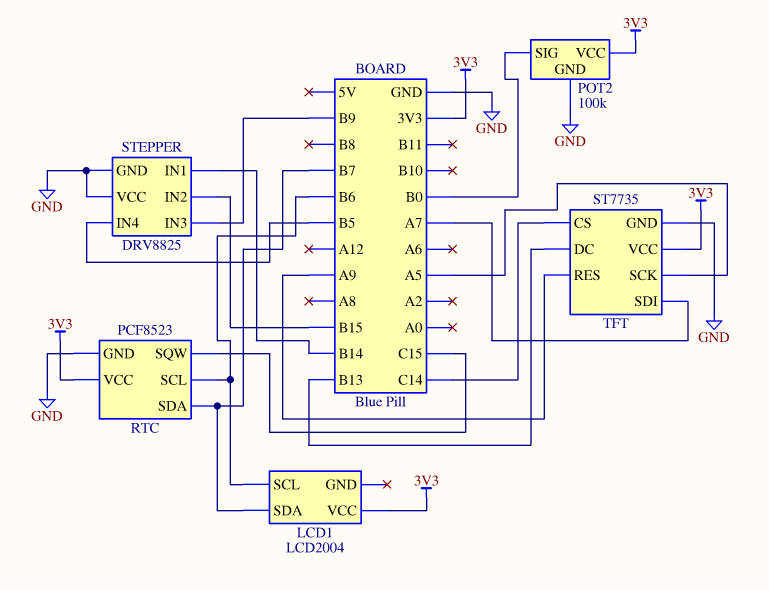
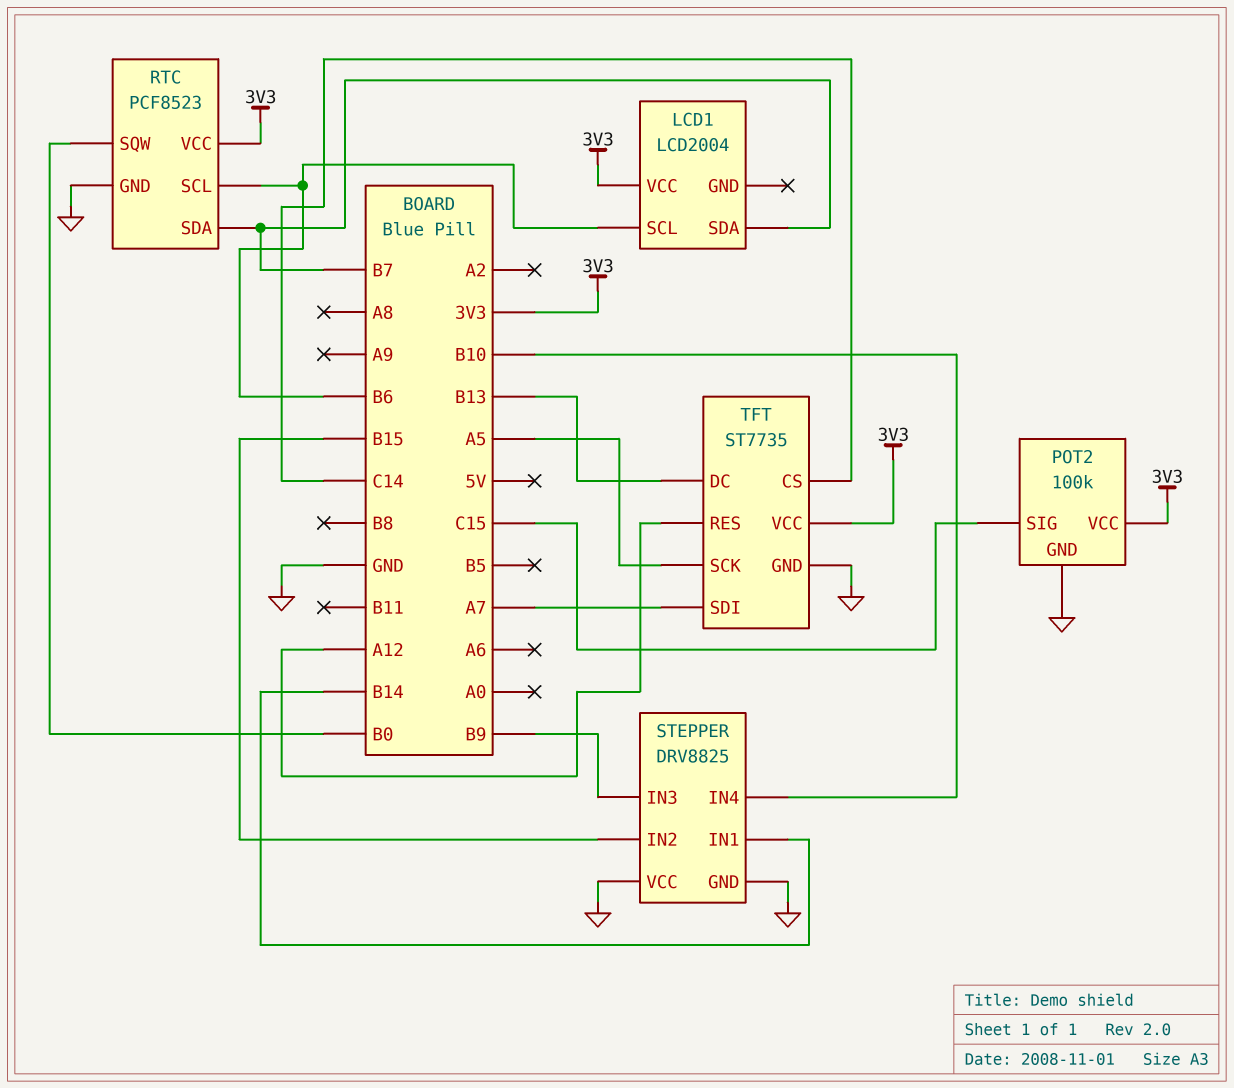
POT2 pin SIG: B0 -> C15
RTC pin SQW: C15 -> B0
STEPPER pin IN4: B5 -> B10
TFT pin RES: A9 -> A12

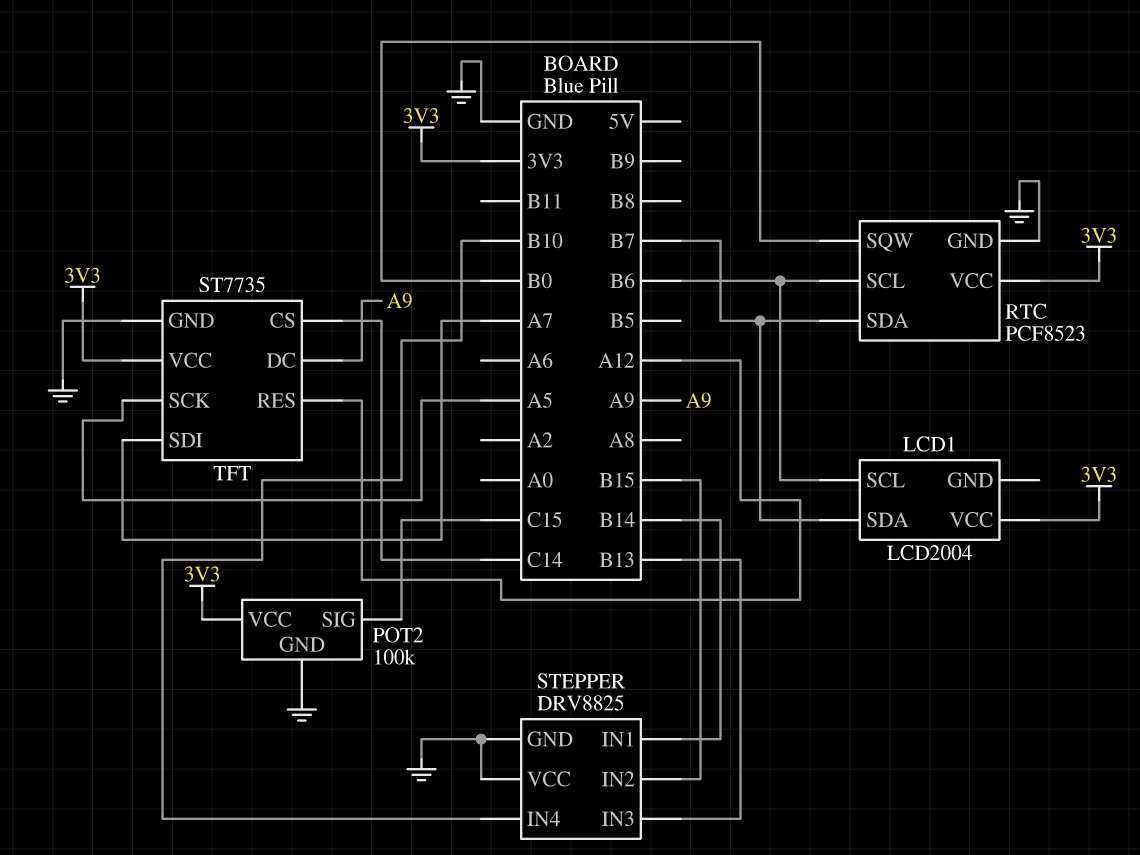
STEPPER pin IN3: B9 -> B13
TFT pin DC: B13 -> A9

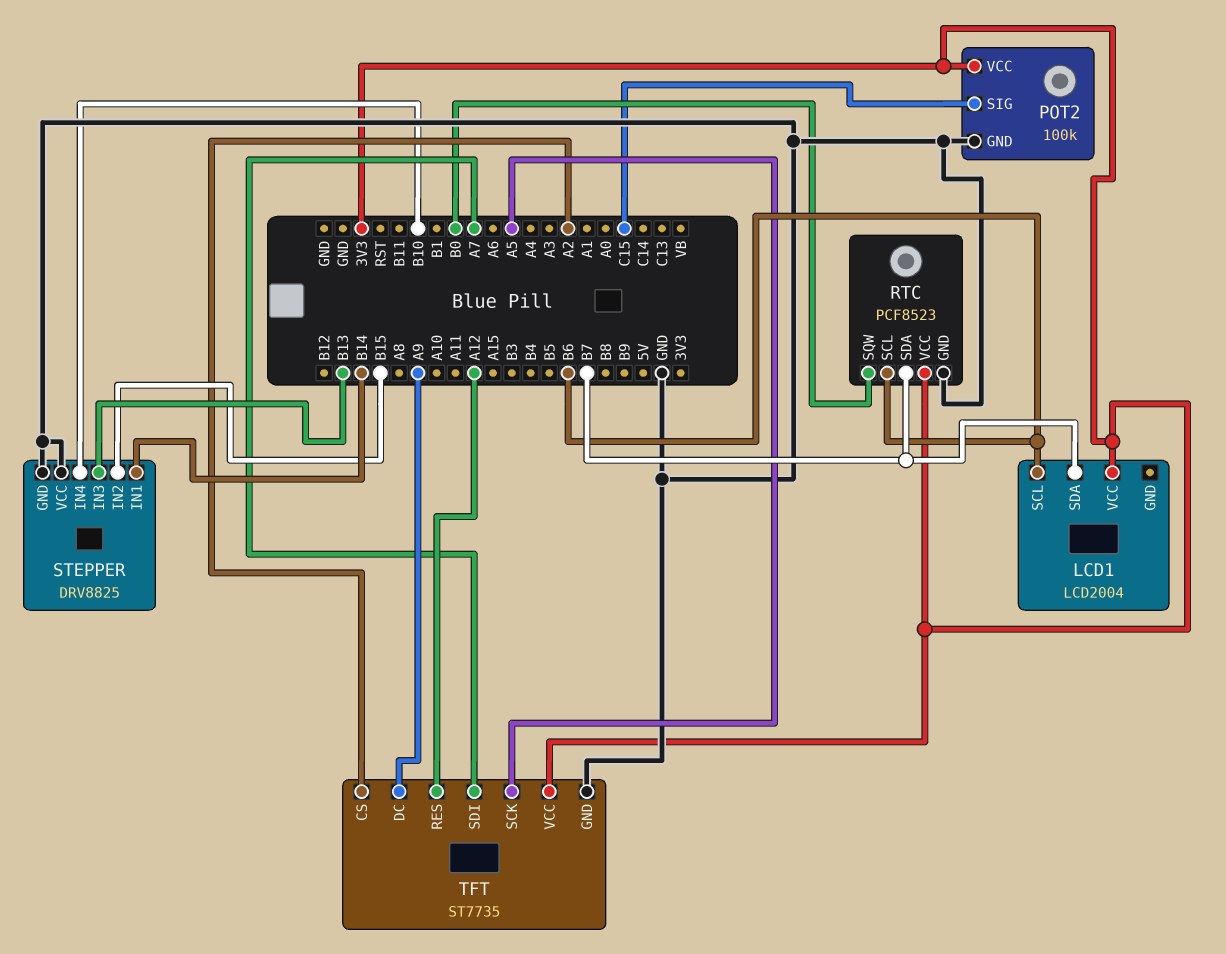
TFT pin CS: C14 -> A2

